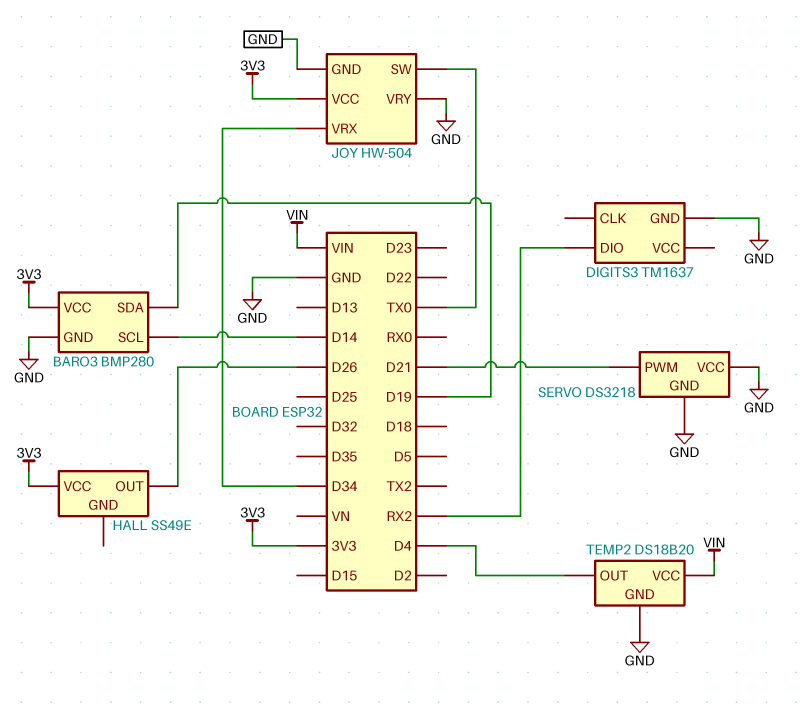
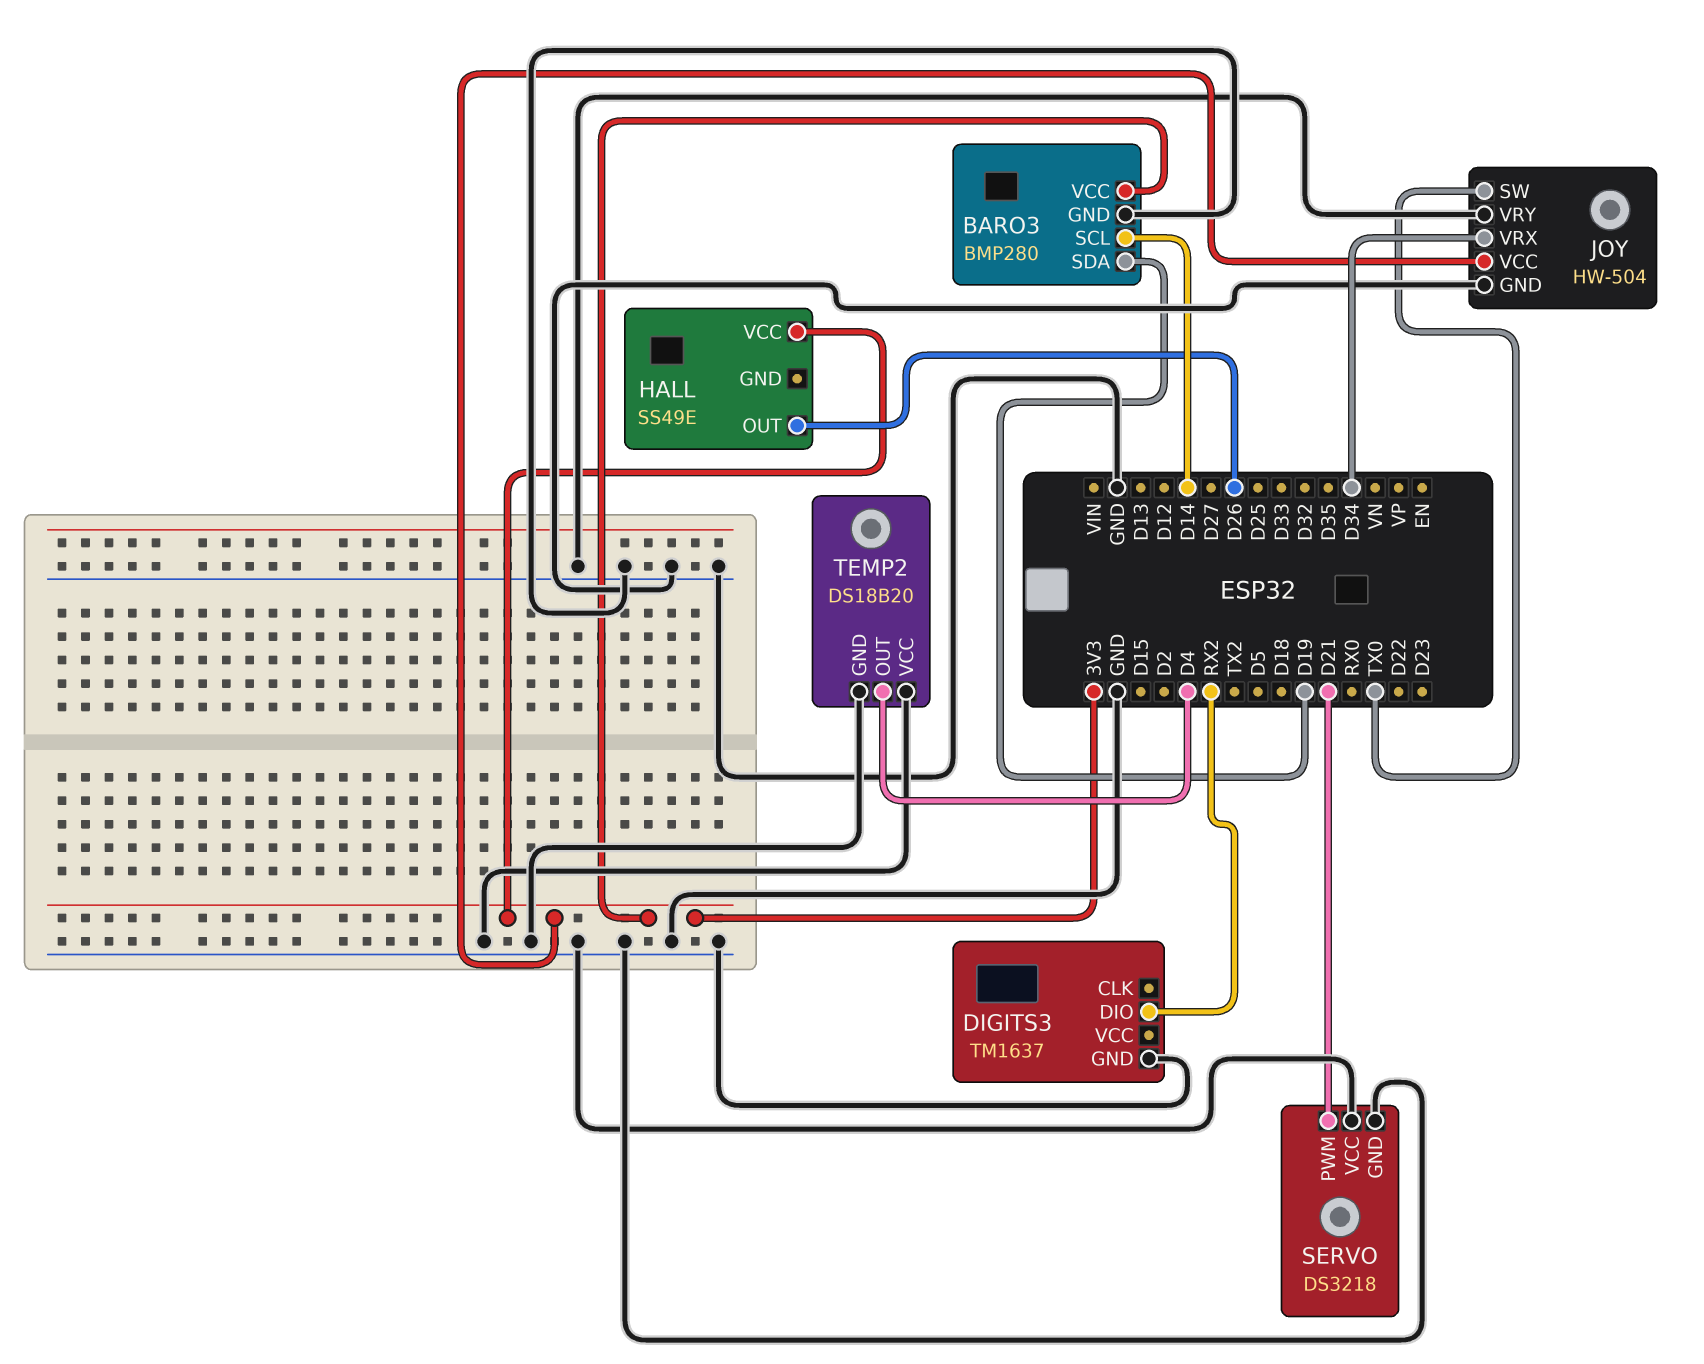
TEMP2 pin VCC: VIN -> GND

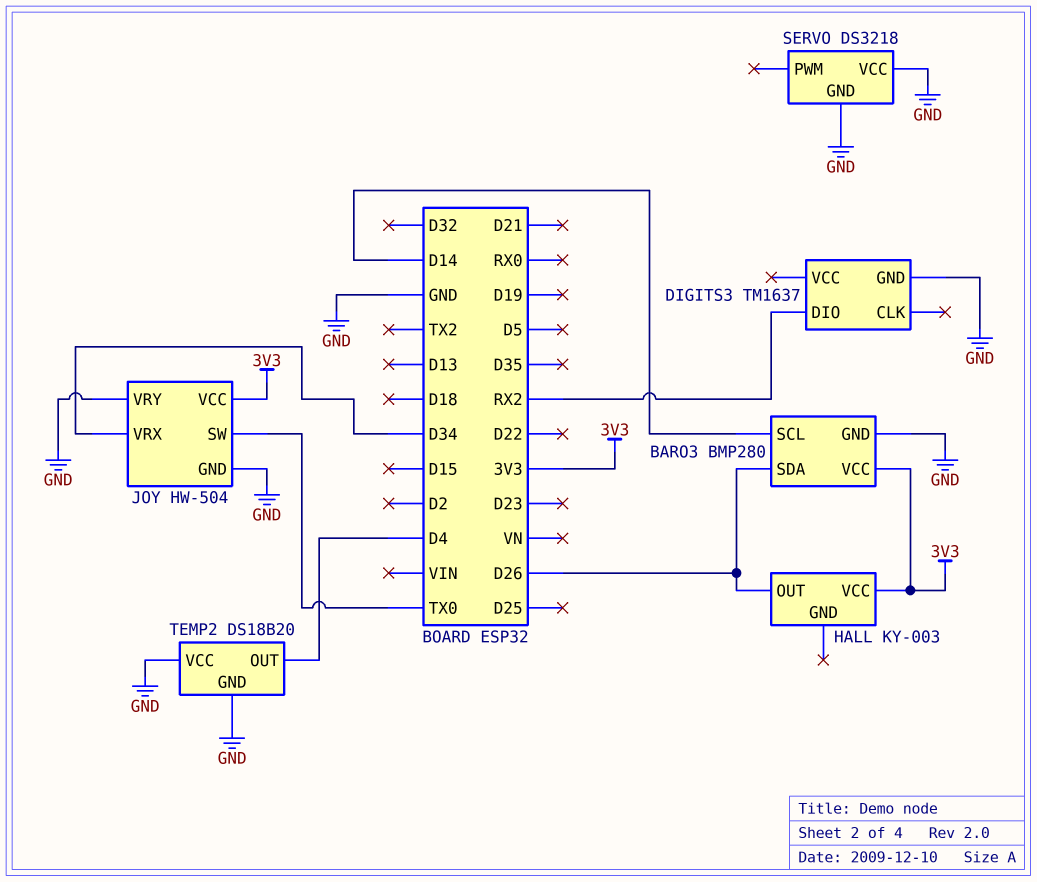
BARO3 pin SDA: D19 -> D26
HALL: SS49E -> KY-003
SERVO pin PWM: D21 -> none

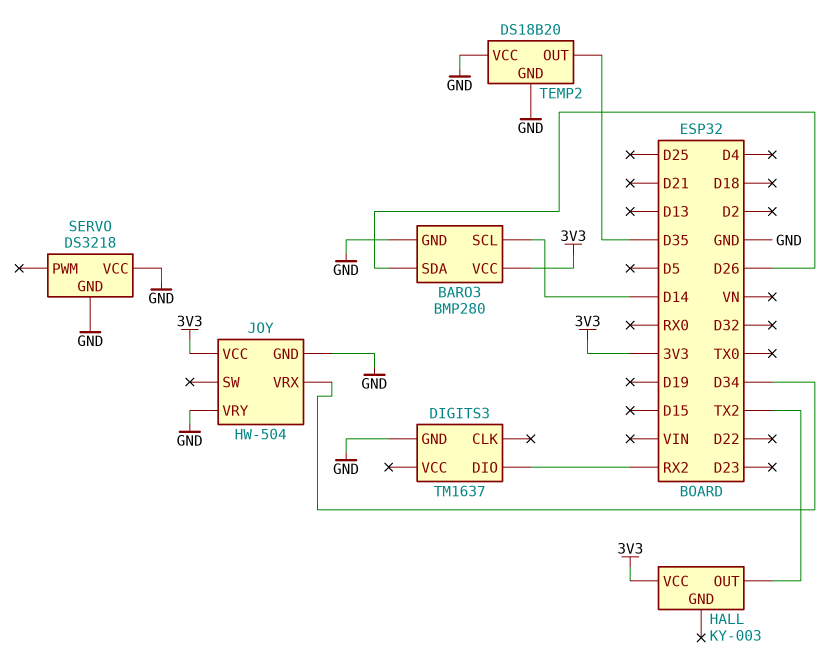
HALL pin OUT: D26 -> TX2
JOY pin SW: TX0 -> none
TEMP2 pin OUT: D4 -> D35

